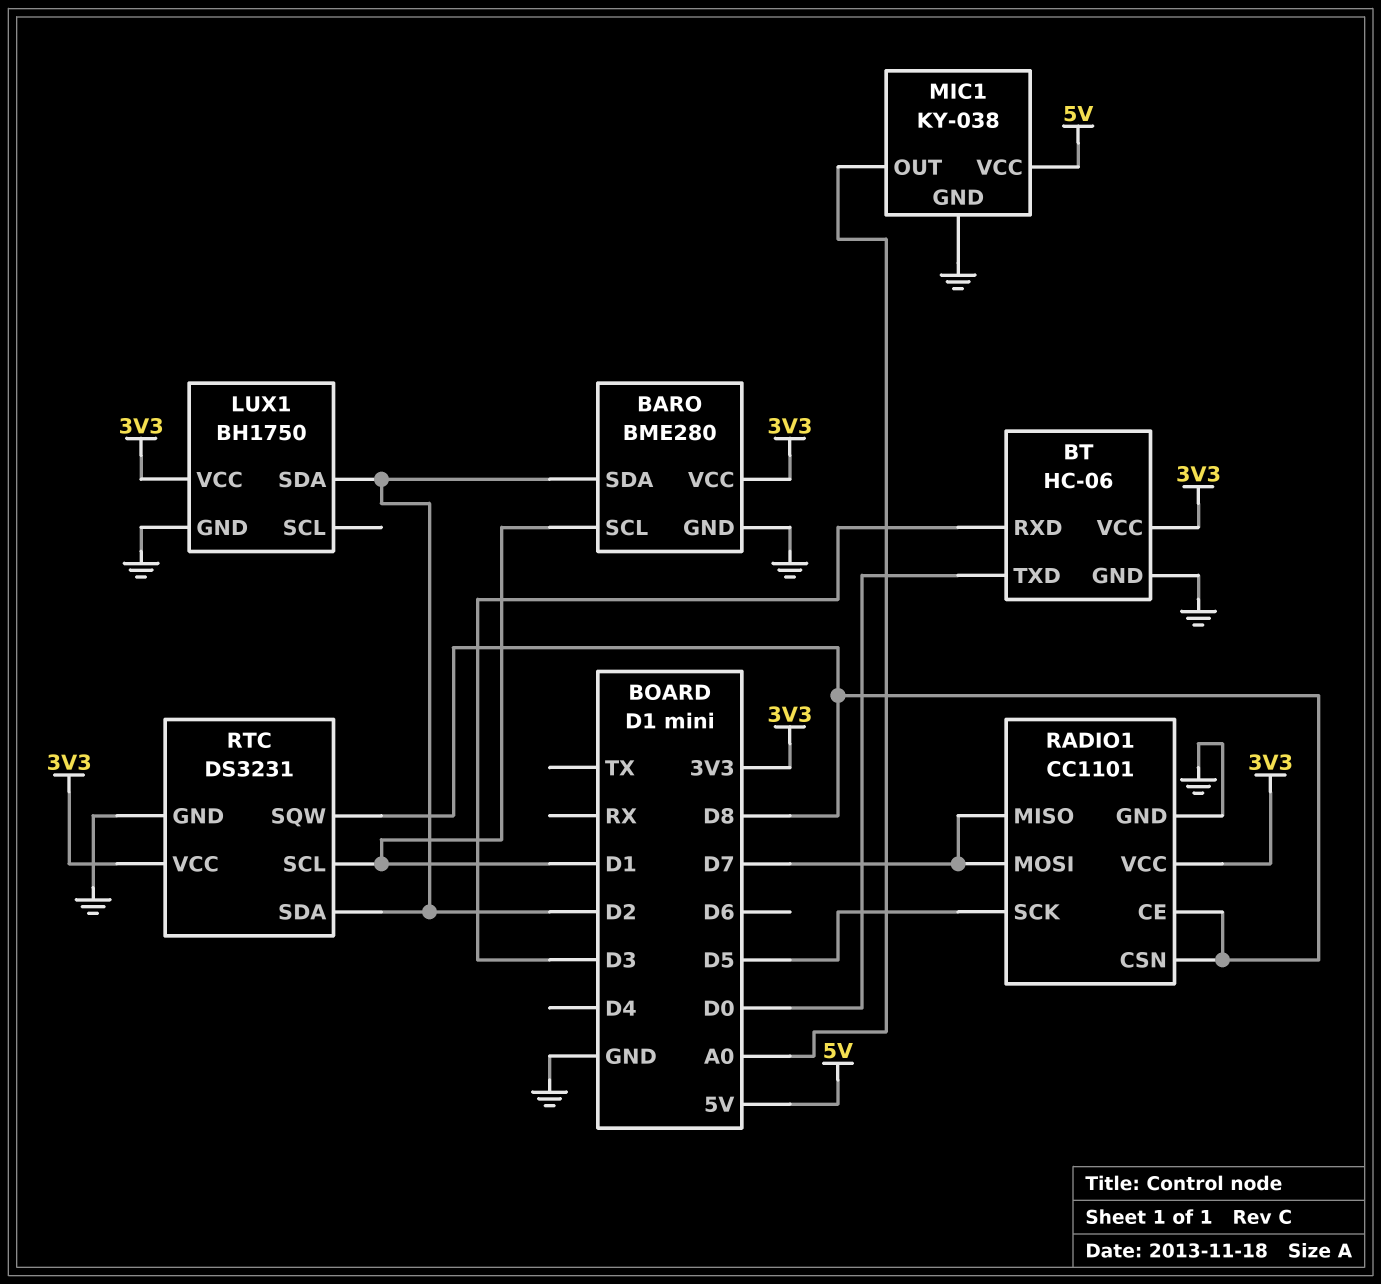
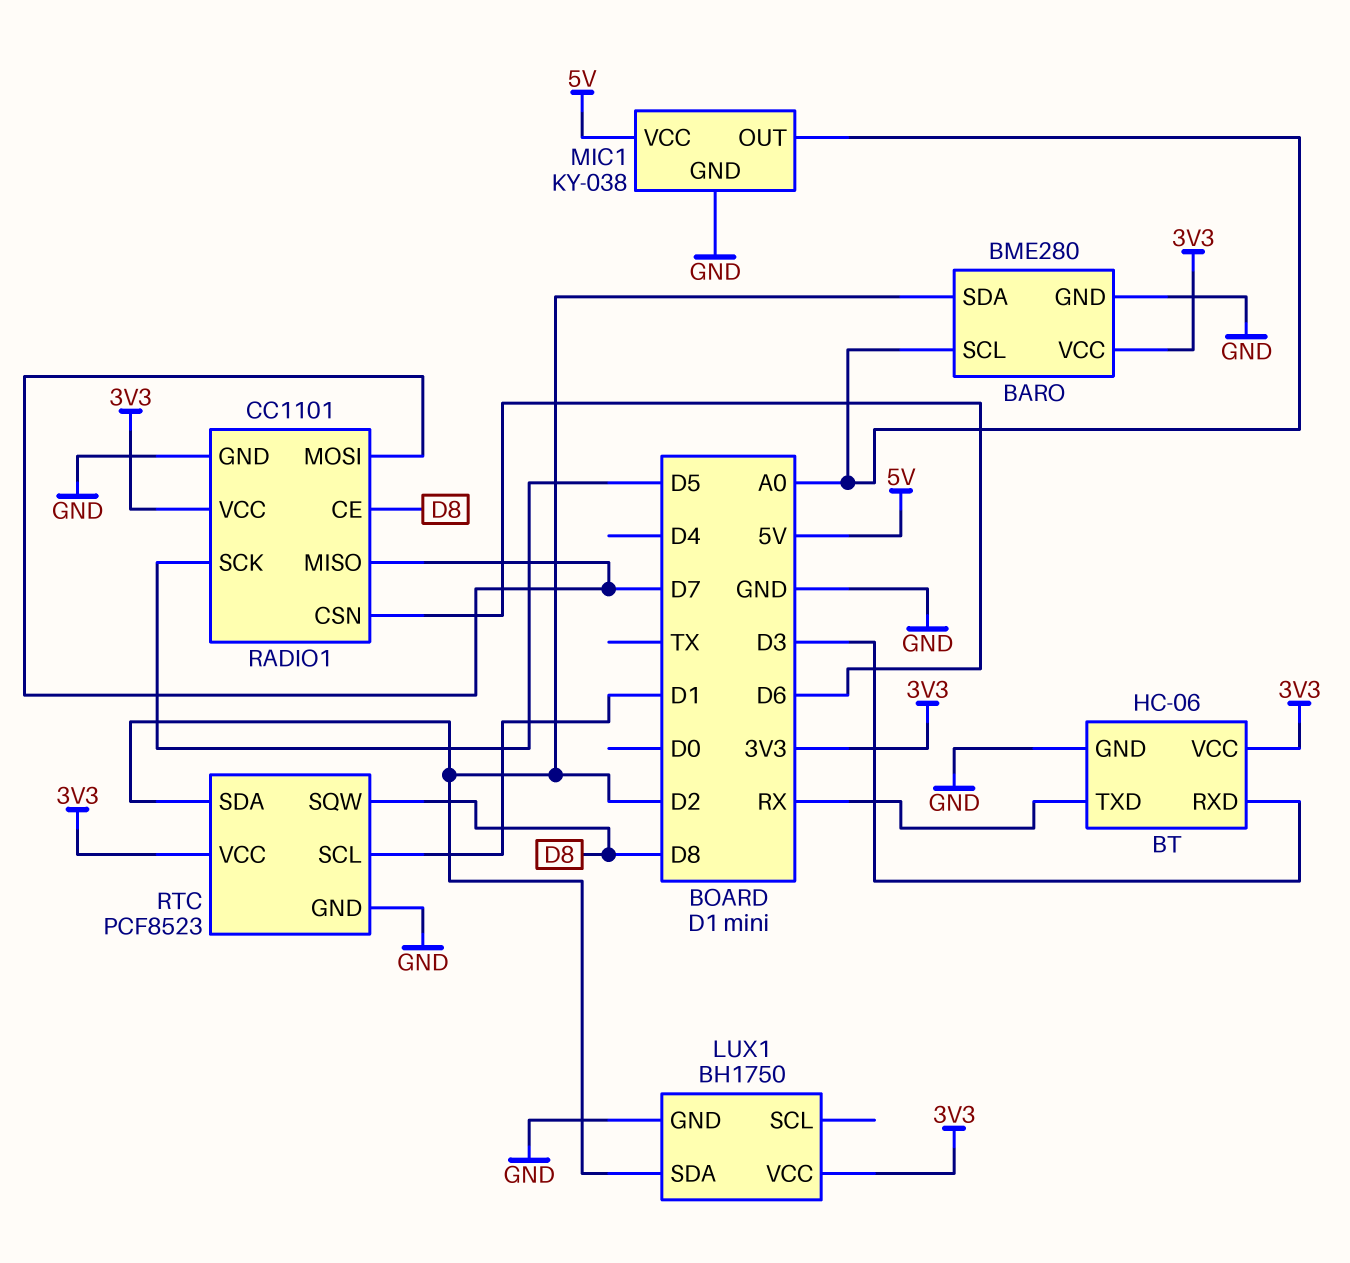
BARO pin SCL: D1 -> A0
BT pin TXD: D0 -> RX
RADIO1 pin CSN: D8 -> D6
RTC: DS3231 -> PCF8523

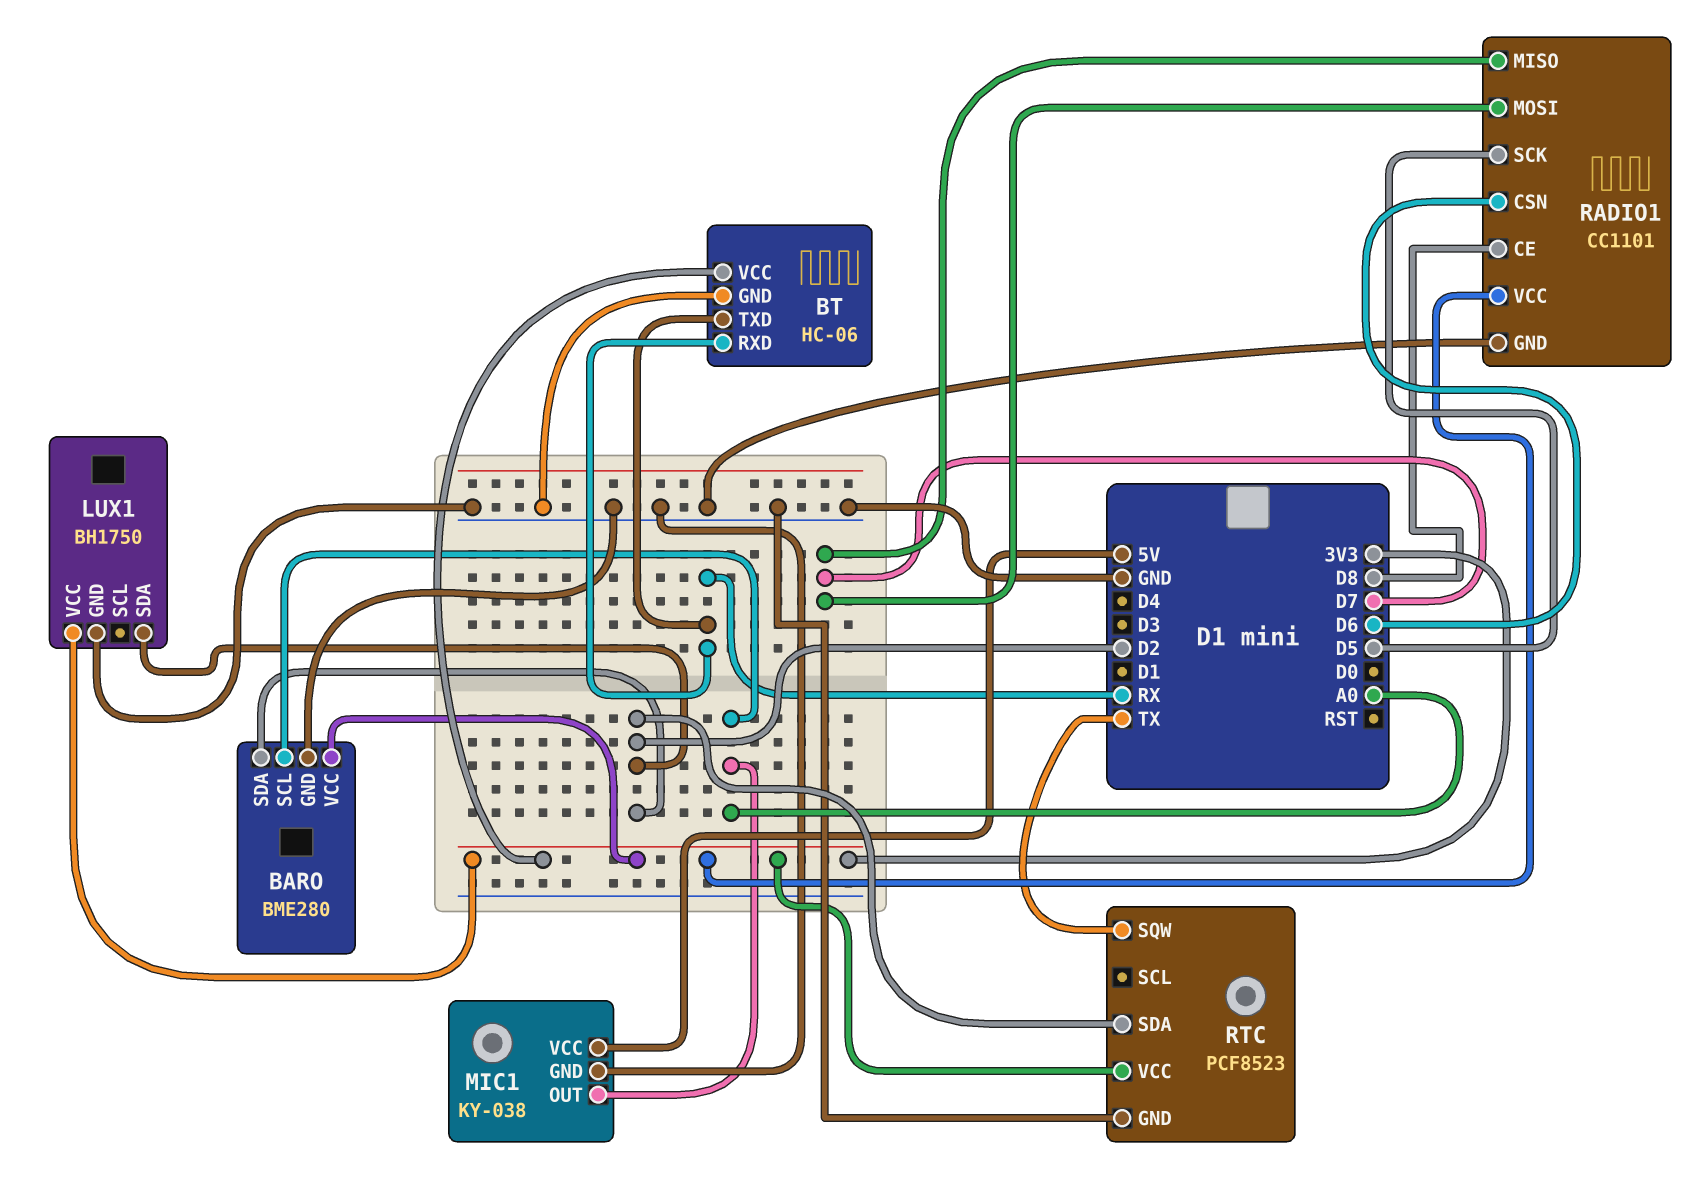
BT pin RXD: D3 -> RX
RTC pin SCL: D1 -> none
RTC pin SQW: D8 -> TX

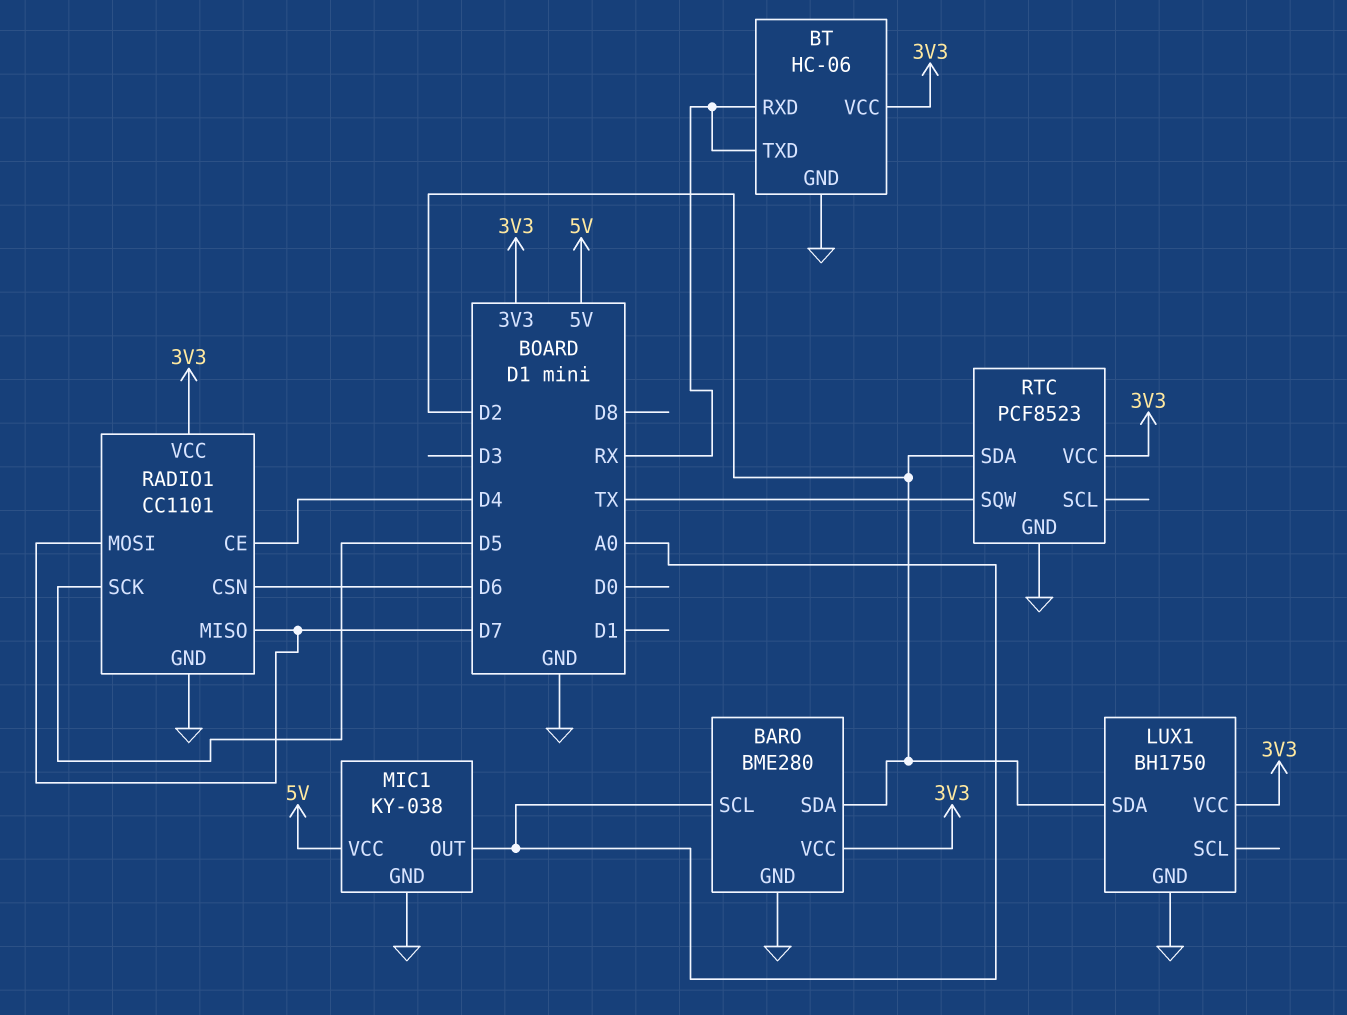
RADIO1 pin CE: D8 -> D4

